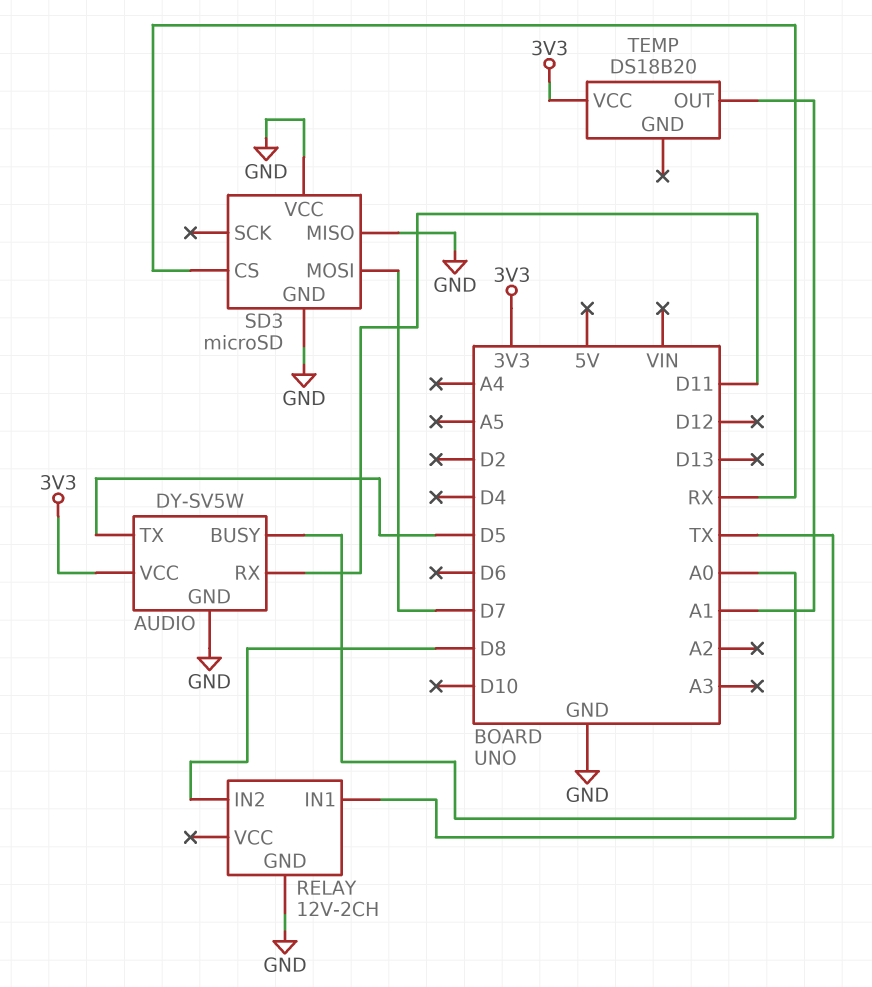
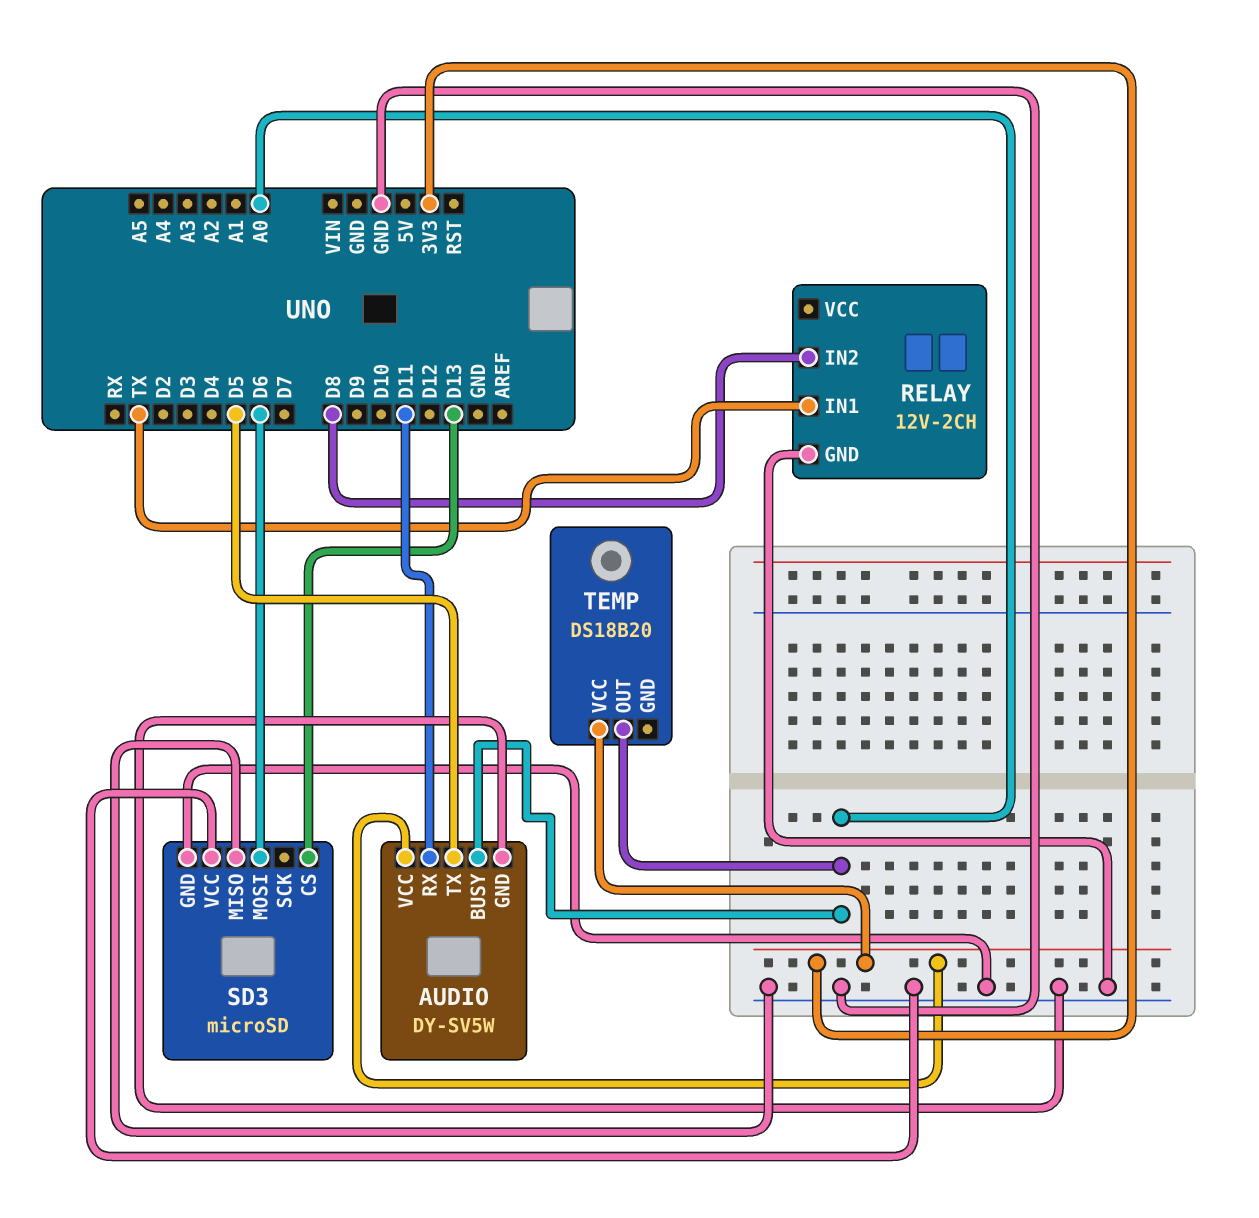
SD3 pin CS: RX -> D13
SD3 pin MOSI: D7 -> D6
TEMP pin OUT: A1 -> A0

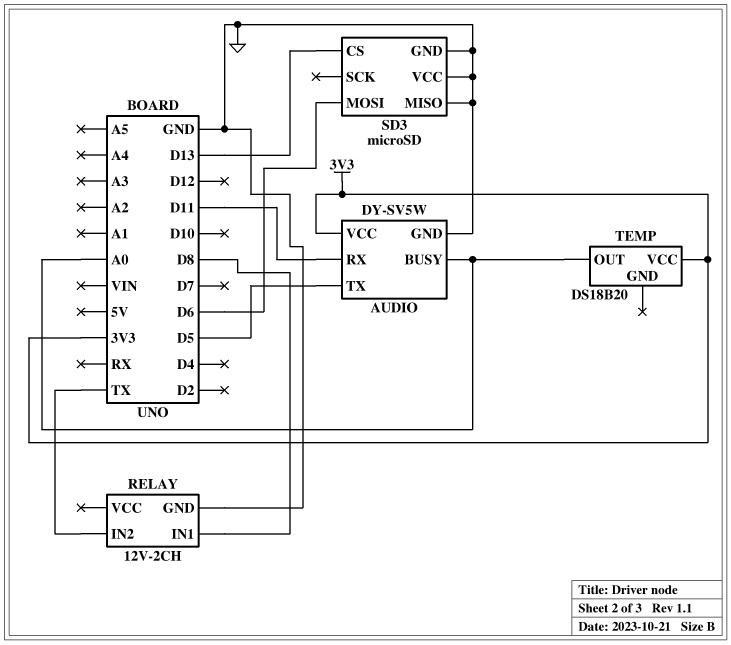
RELAY pin IN1: TX -> D8
RELAY pin IN2: D8 -> TX

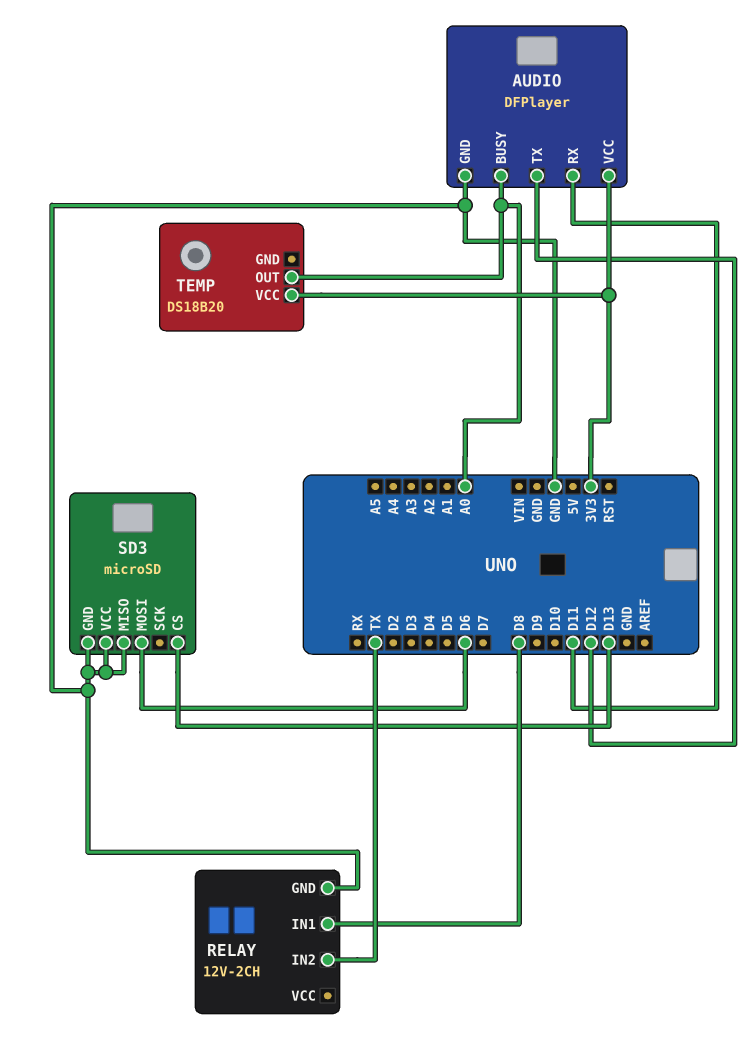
AUDIO: DY-SV5W -> DFPlayer
AUDIO pin TX: D5 -> D12

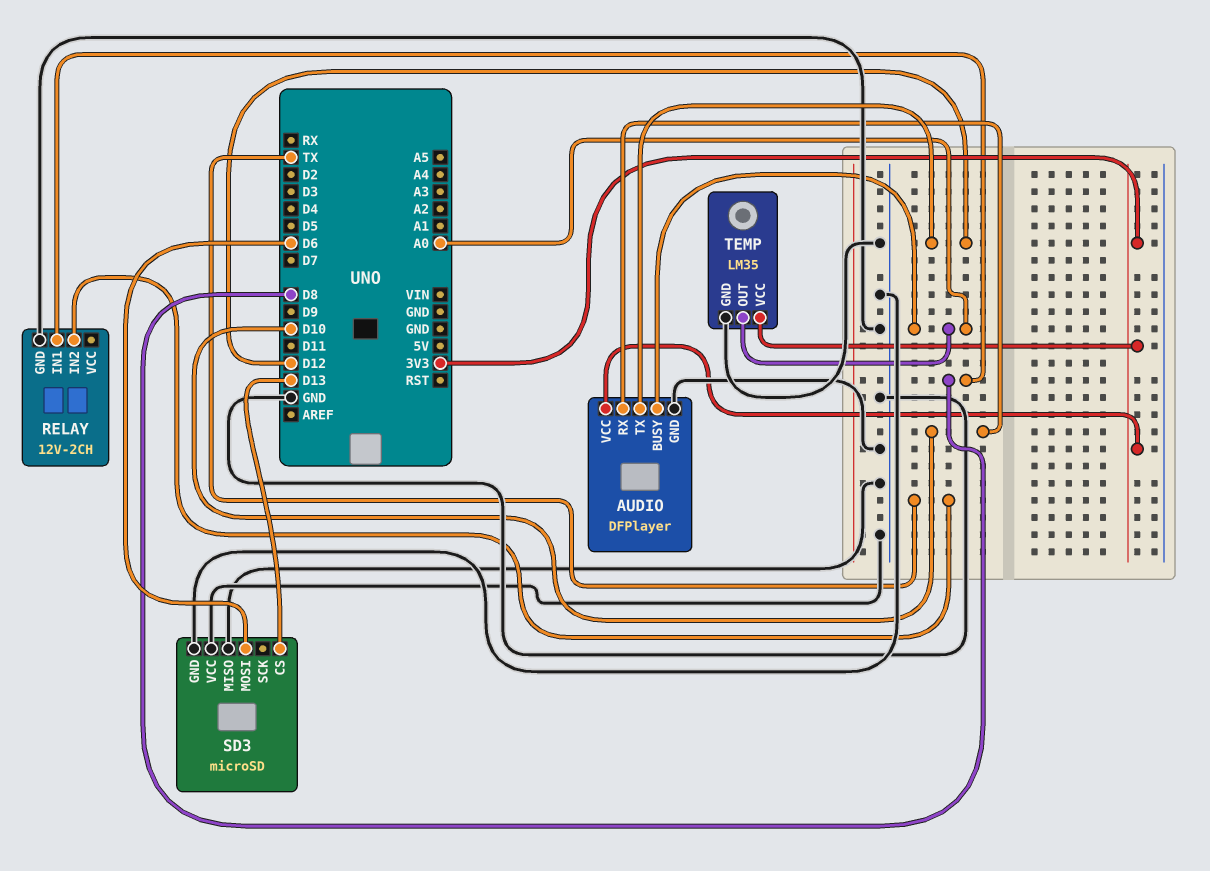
AUDIO pin RX: D11 -> D10
TEMP: DS18B20 -> LM35
TEMP pin GND: none -> GND

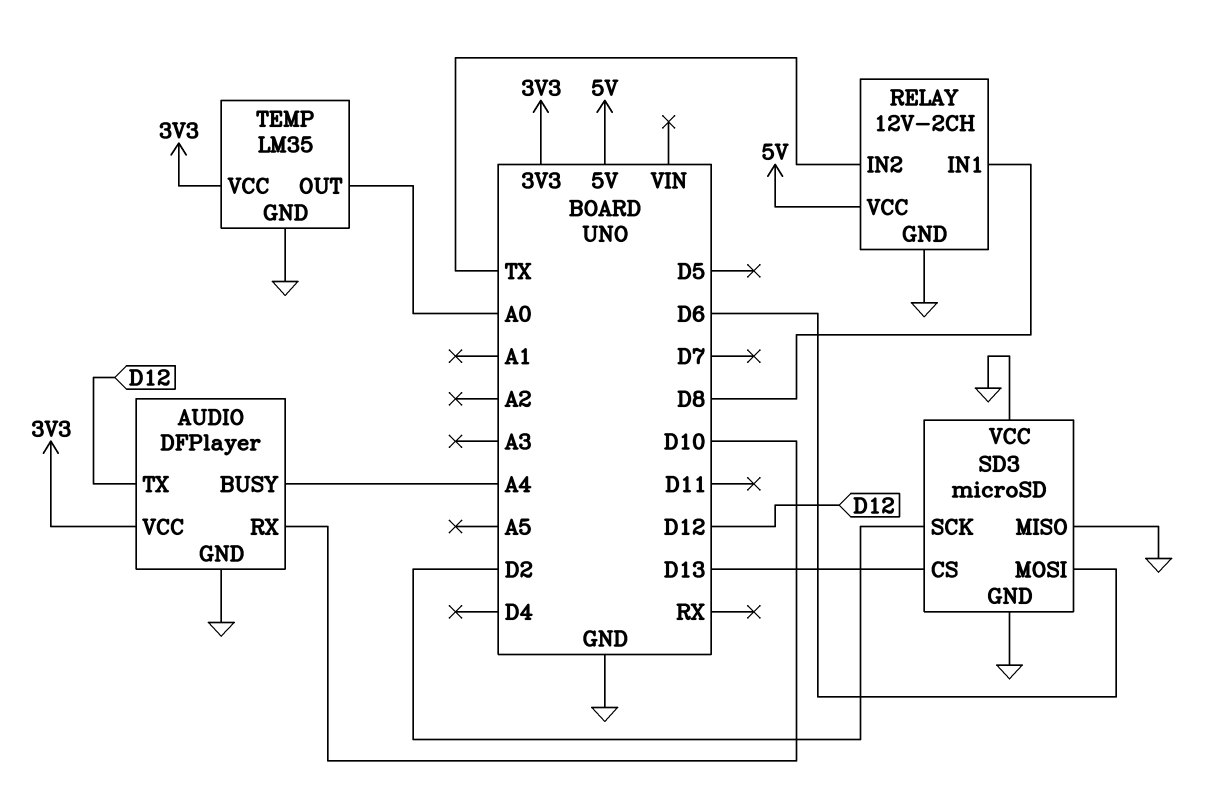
AUDIO pin BUSY: A0 -> A4
RELAY pin VCC: none -> 5V
SD3 pin SCK: none -> D2

